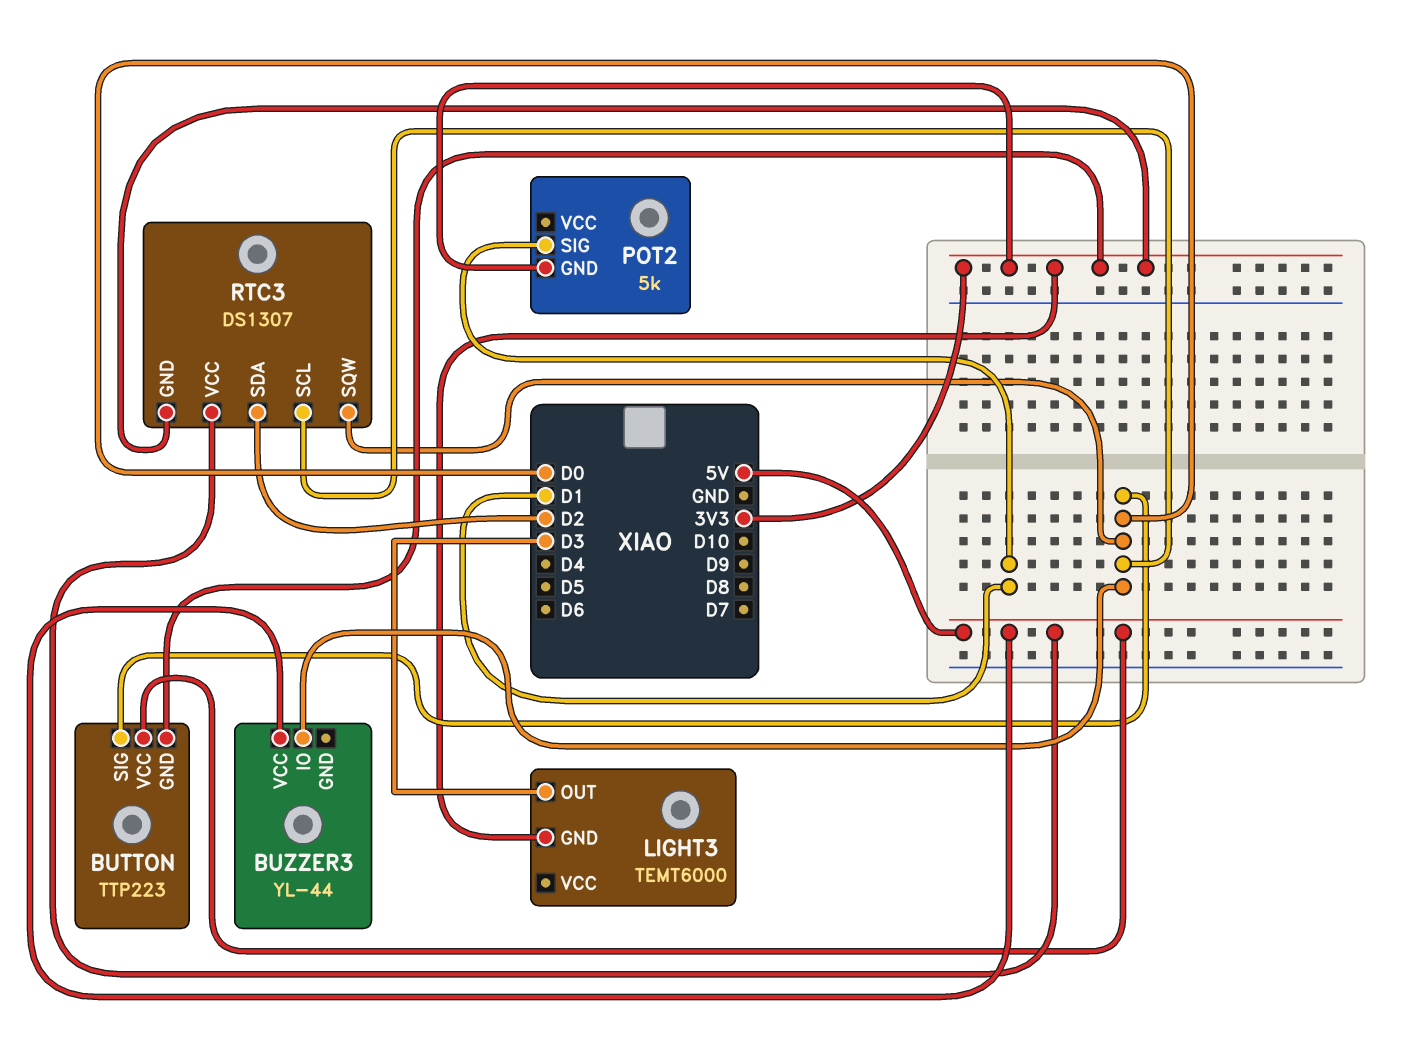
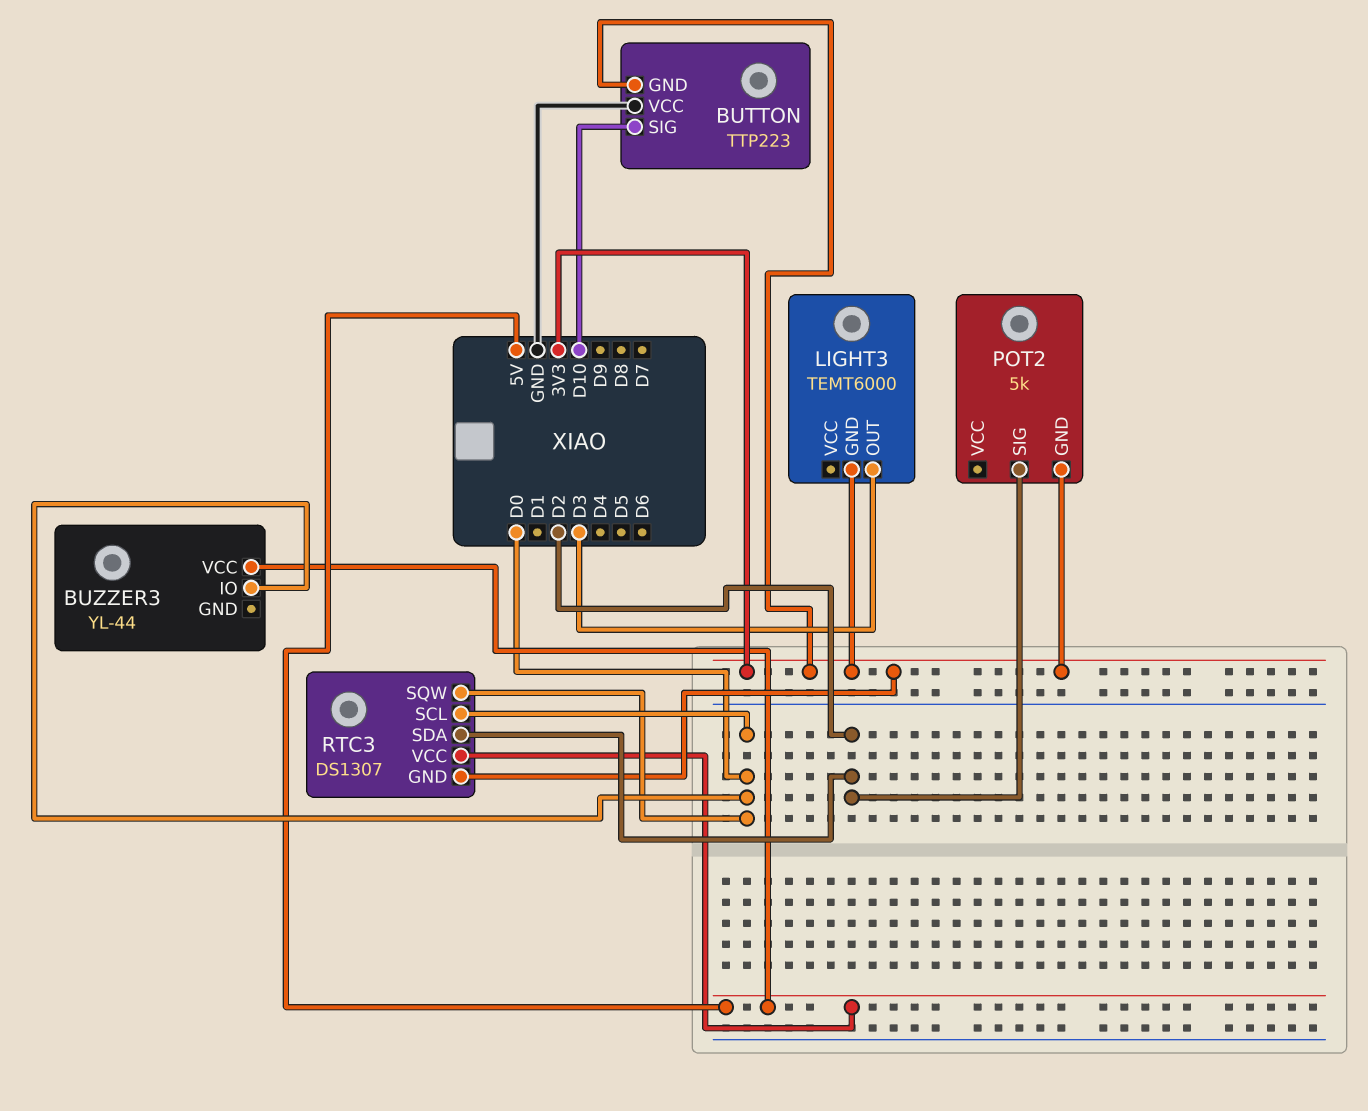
BUTTON pin SIG: D0 -> D10
BUTTON pin VCC: 5V -> GND
POT2 pin SIG: D1 -> D2

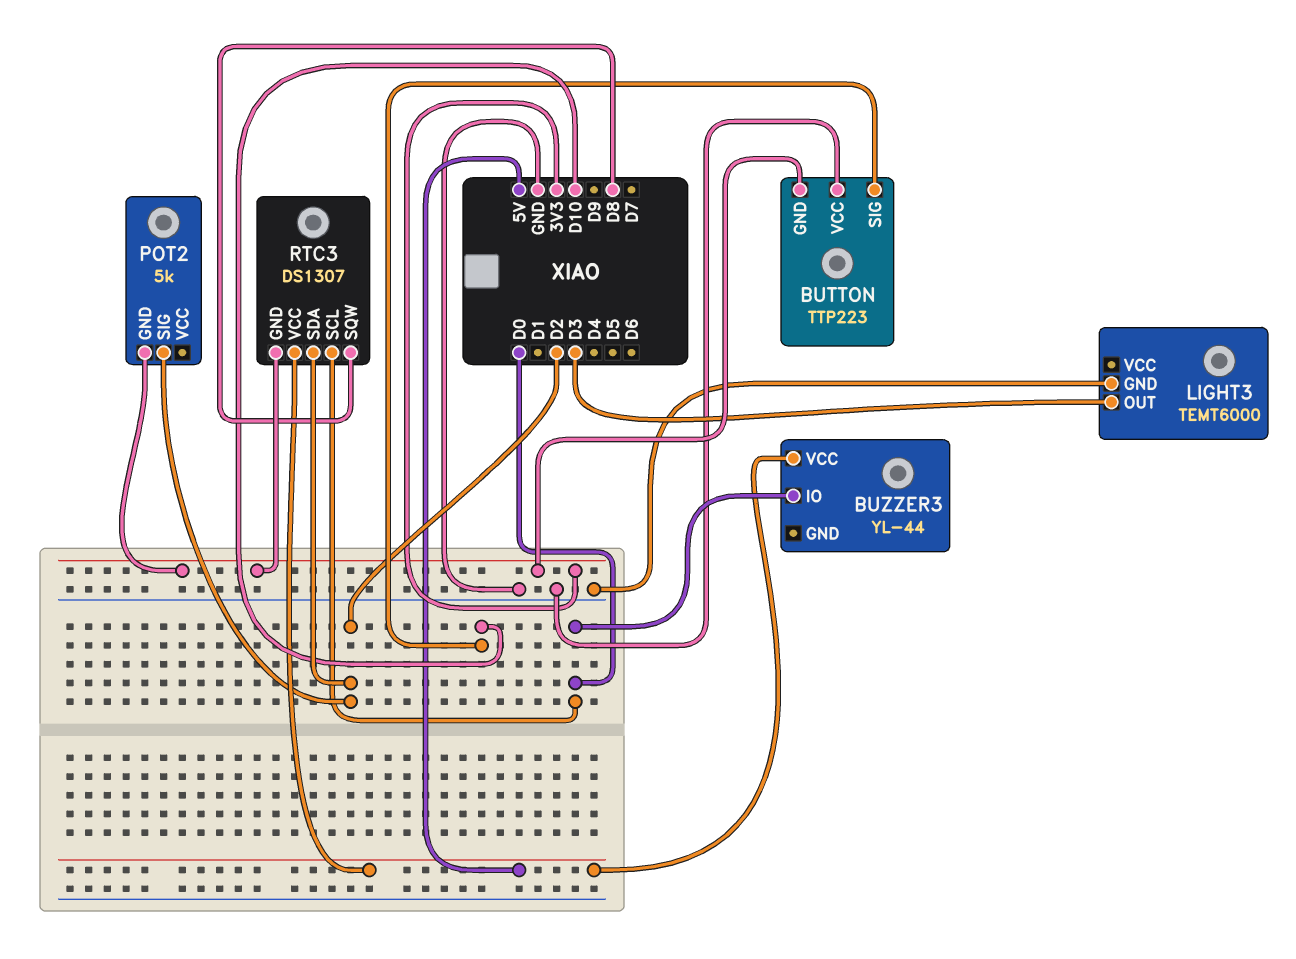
LIGHT3 pin GND: 3V3 -> GND
RTC3 pin SQW: D0 -> D8

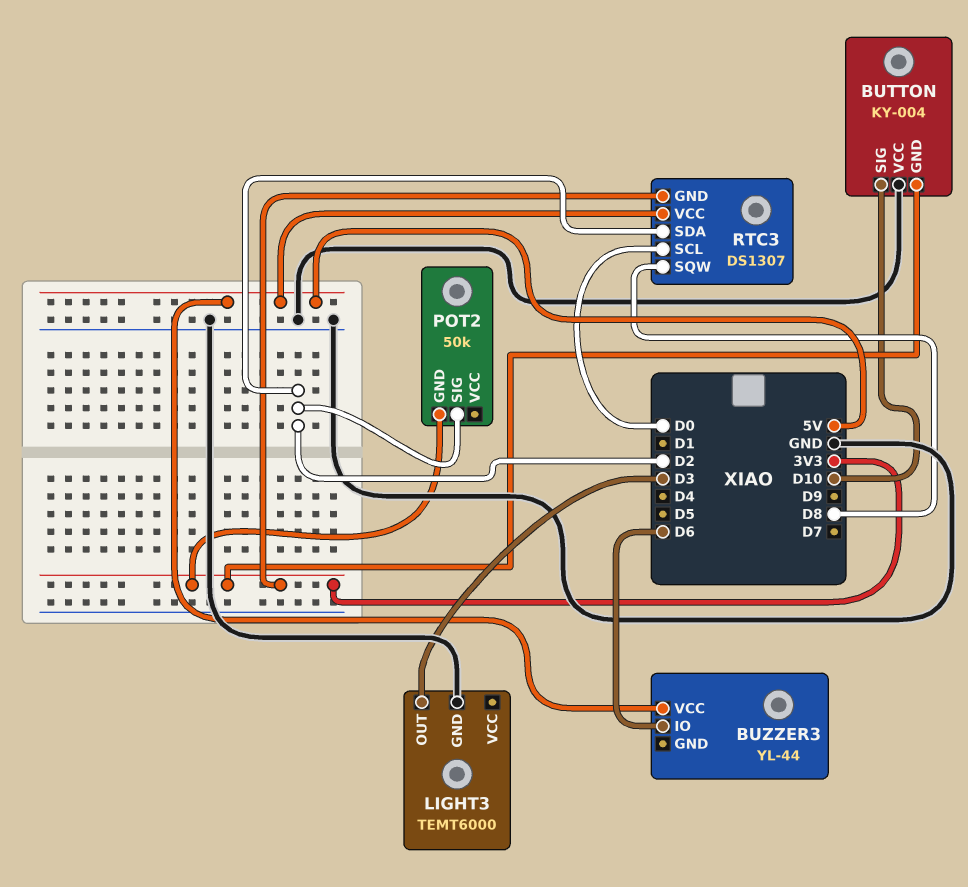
BUTTON: TTP223 -> KY-004
BUZZER3 pin IO: D0 -> D6
POT2: 5k -> 50k

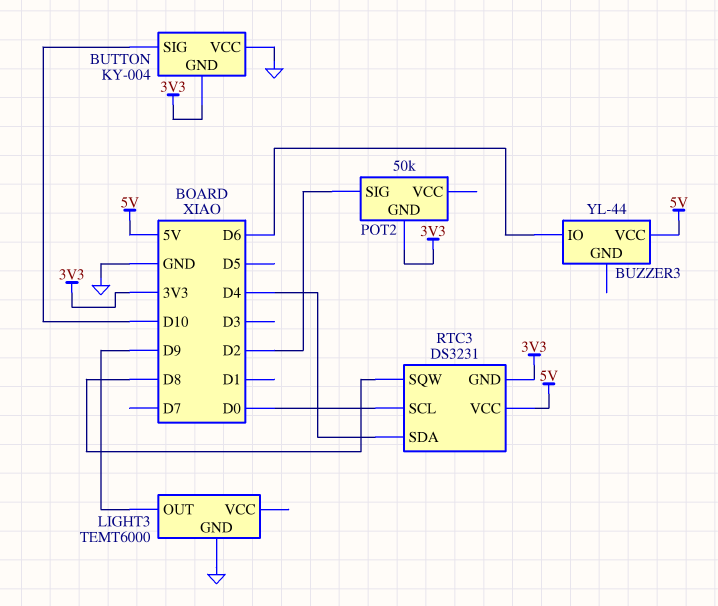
LIGHT3 pin OUT: D3 -> D9
RTC3: DS1307 -> DS3231
RTC3 pin SDA: D2 -> D4

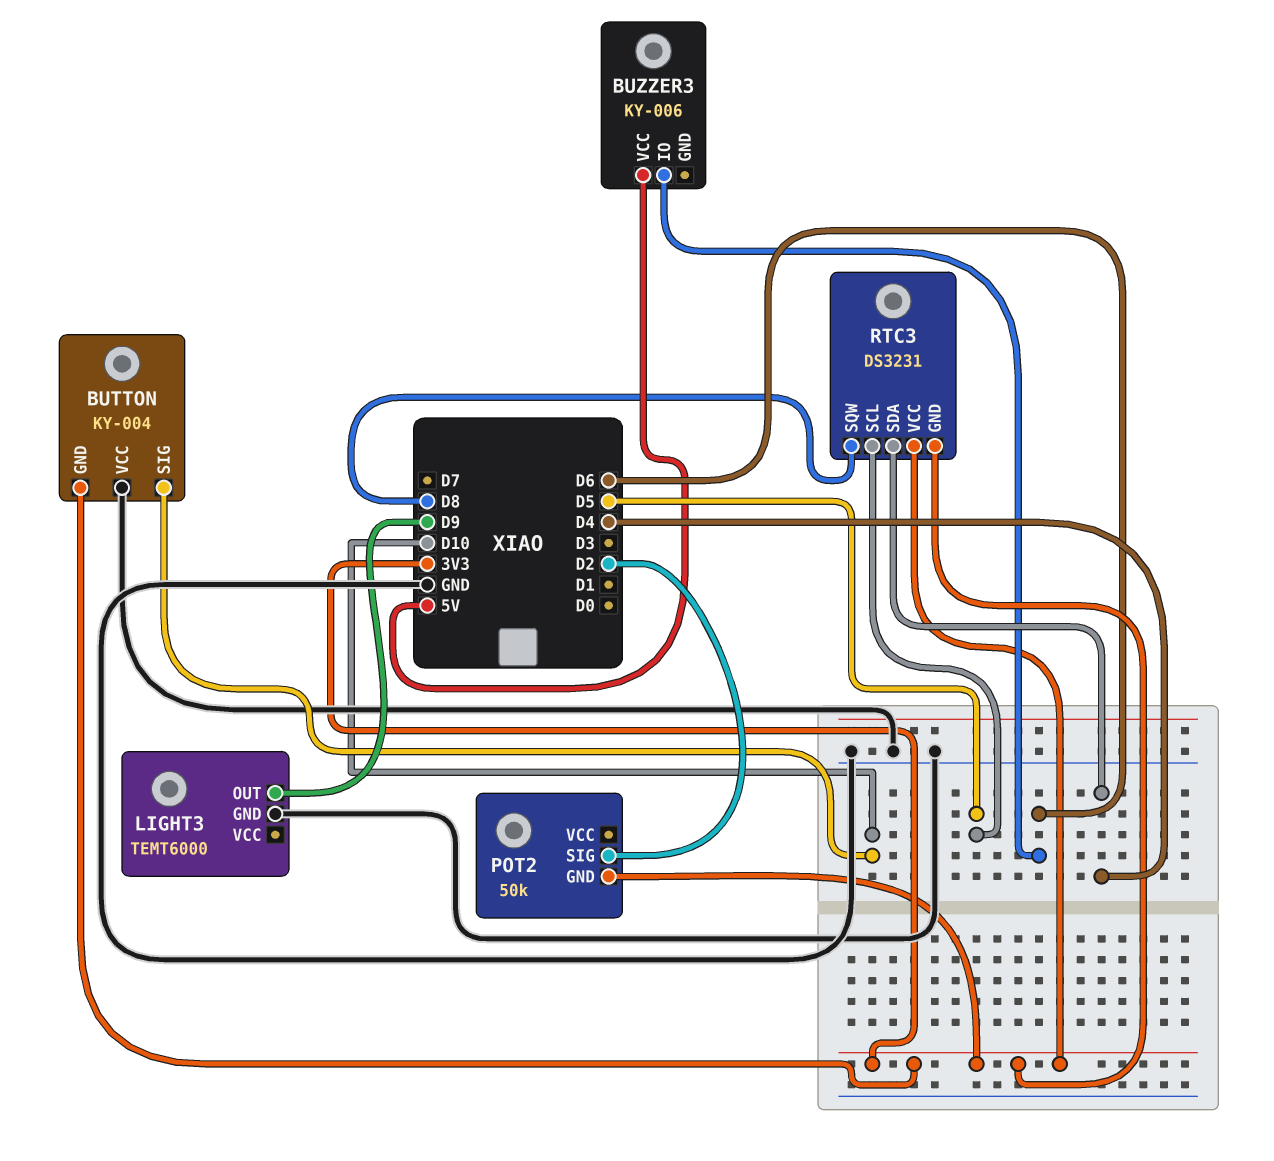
BUZZER3: YL-44 -> KY-006
RTC3 pin SCL: D0 -> D5
RTC3 pin VCC: 5V -> 3V3

